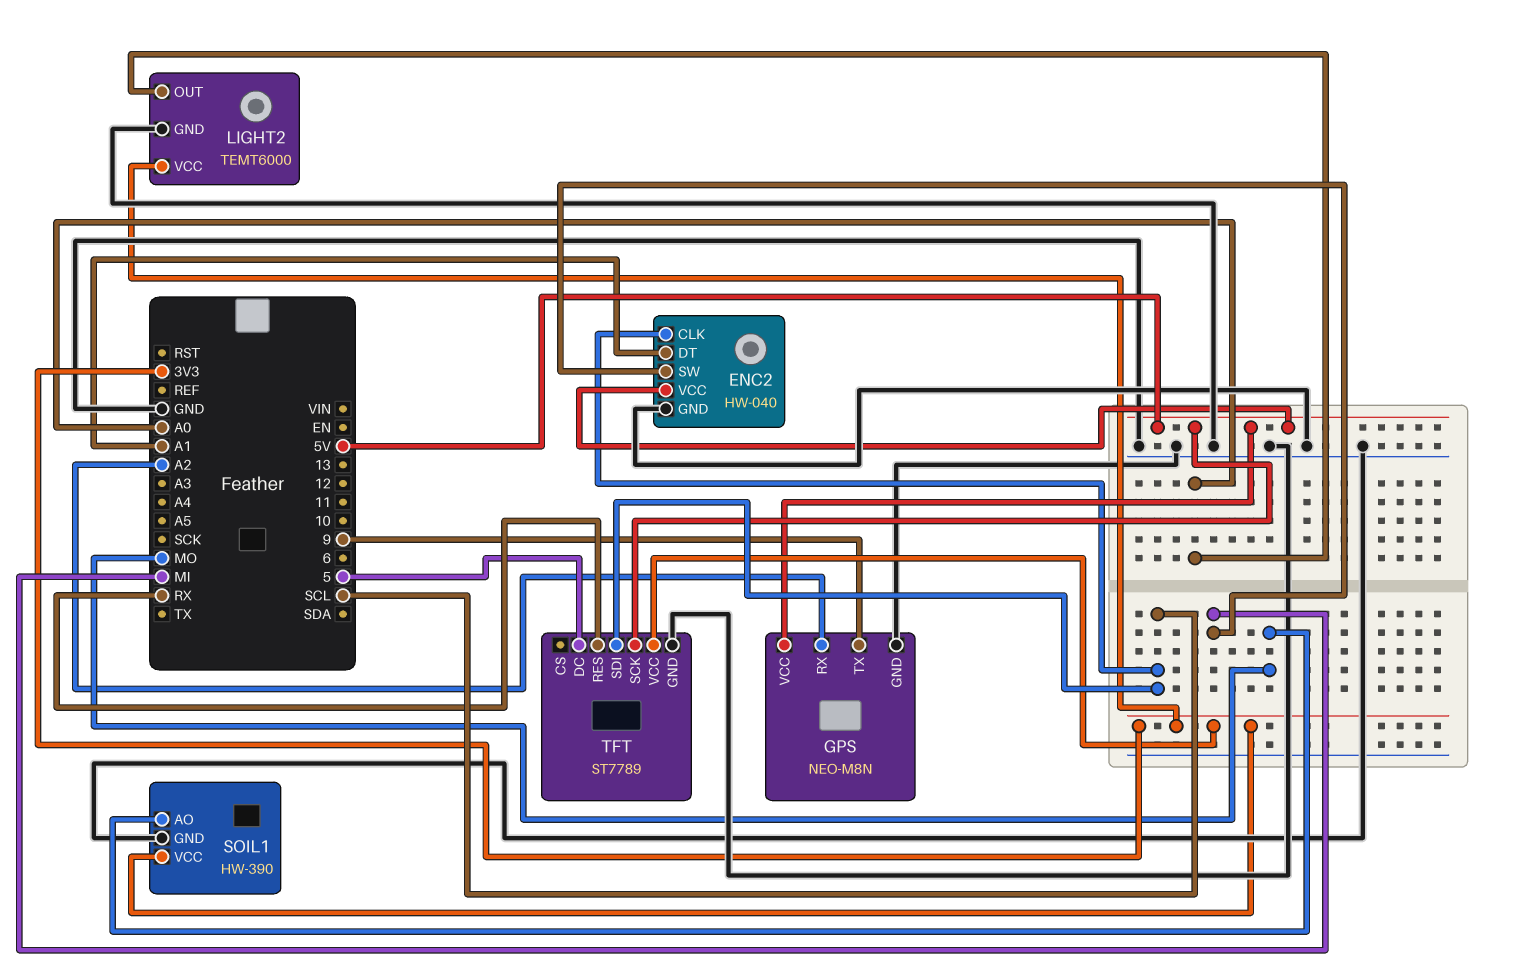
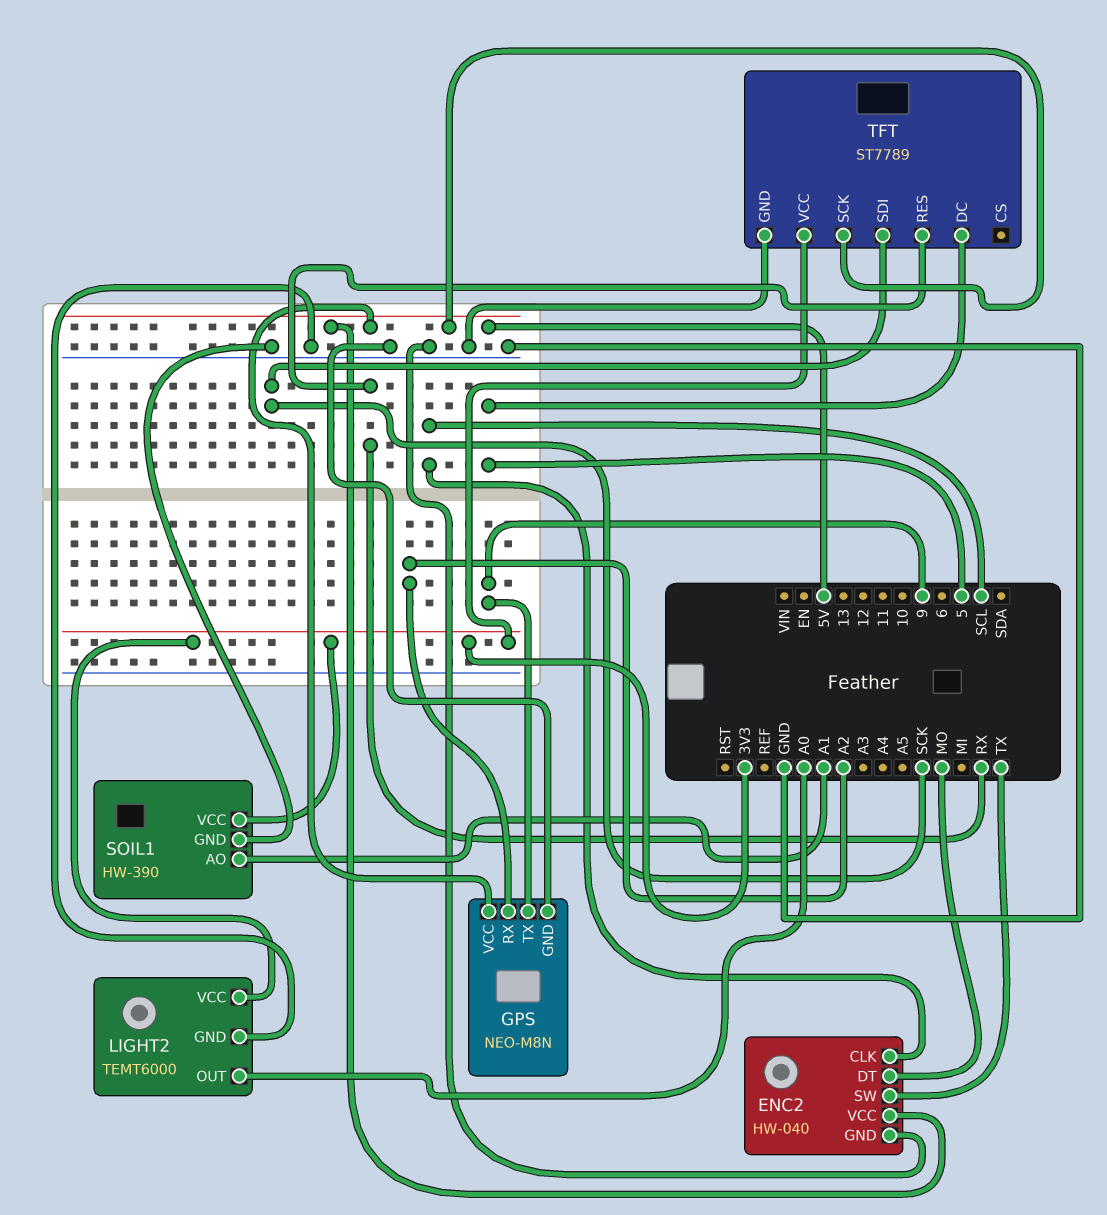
ENC2 pin DT: A1 -> MO
ENC2 pin SW: MI -> TX
SOIL1 pin AO: MO -> A1
TFT pin SDI: SCL -> SCK

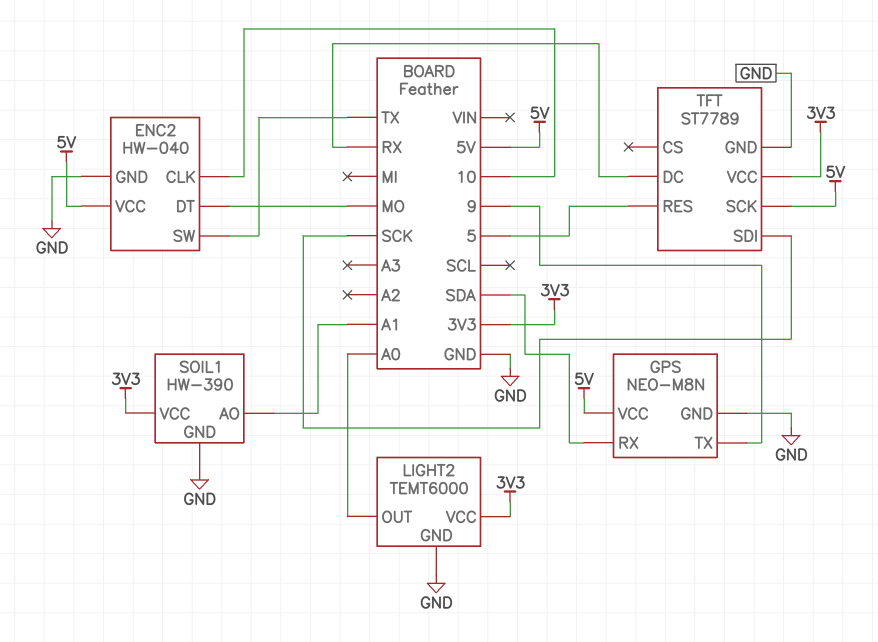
ENC2 pin CLK: SCL -> 10
GPS pin RX: A2 -> SDA
TFT pin DC: 5 -> RX
TFT pin RES: RX -> 5

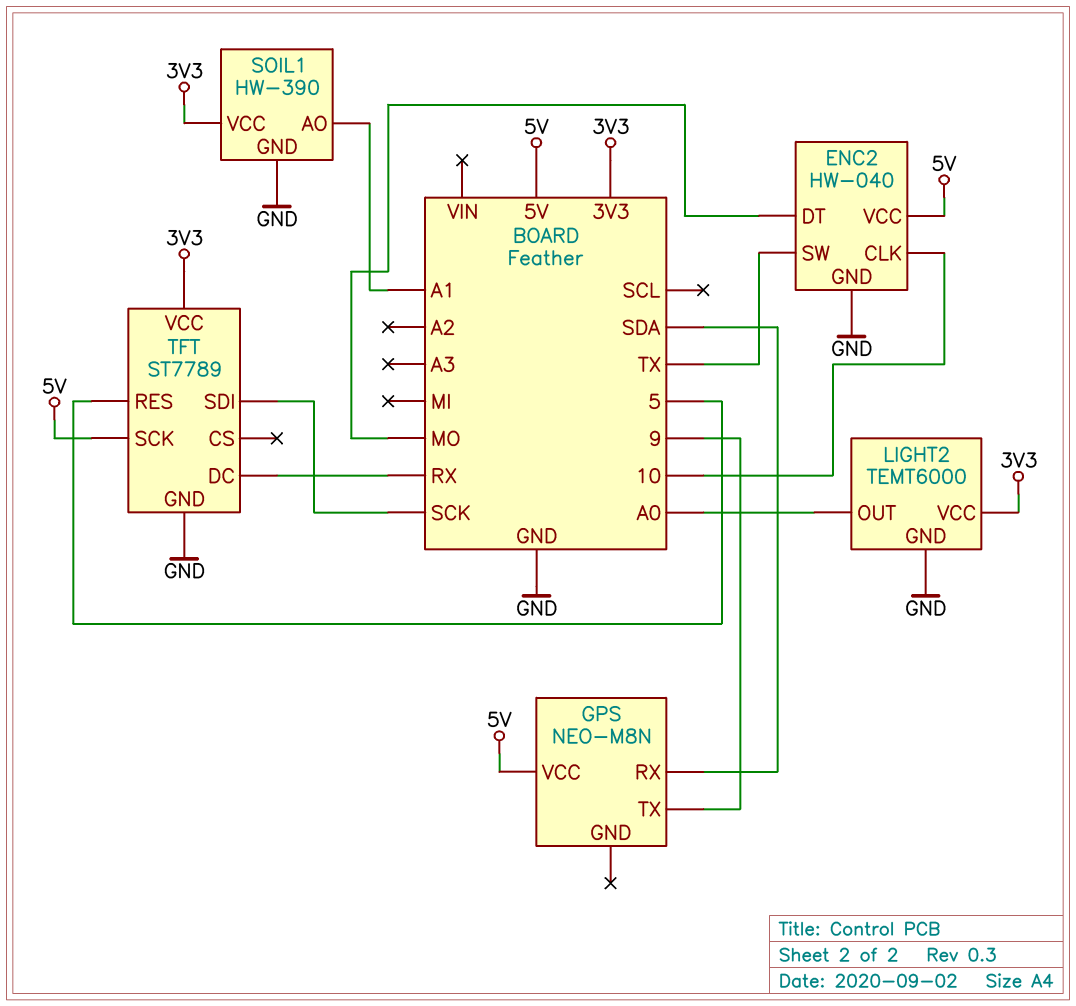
GPS pin GND: GND -> none

